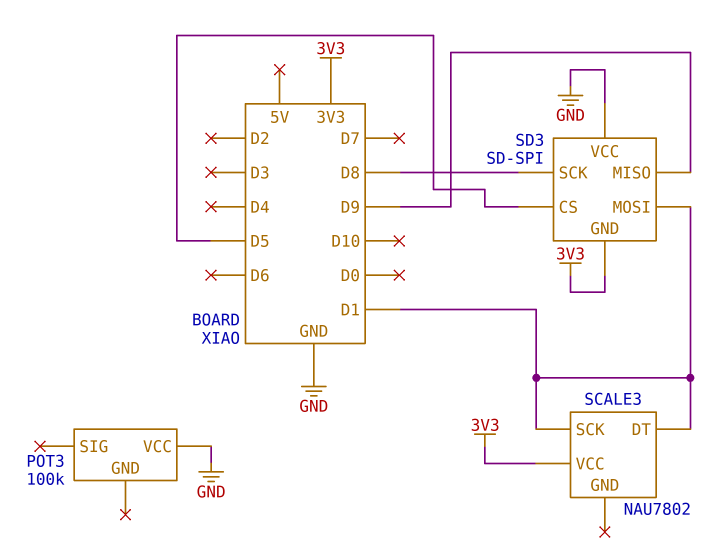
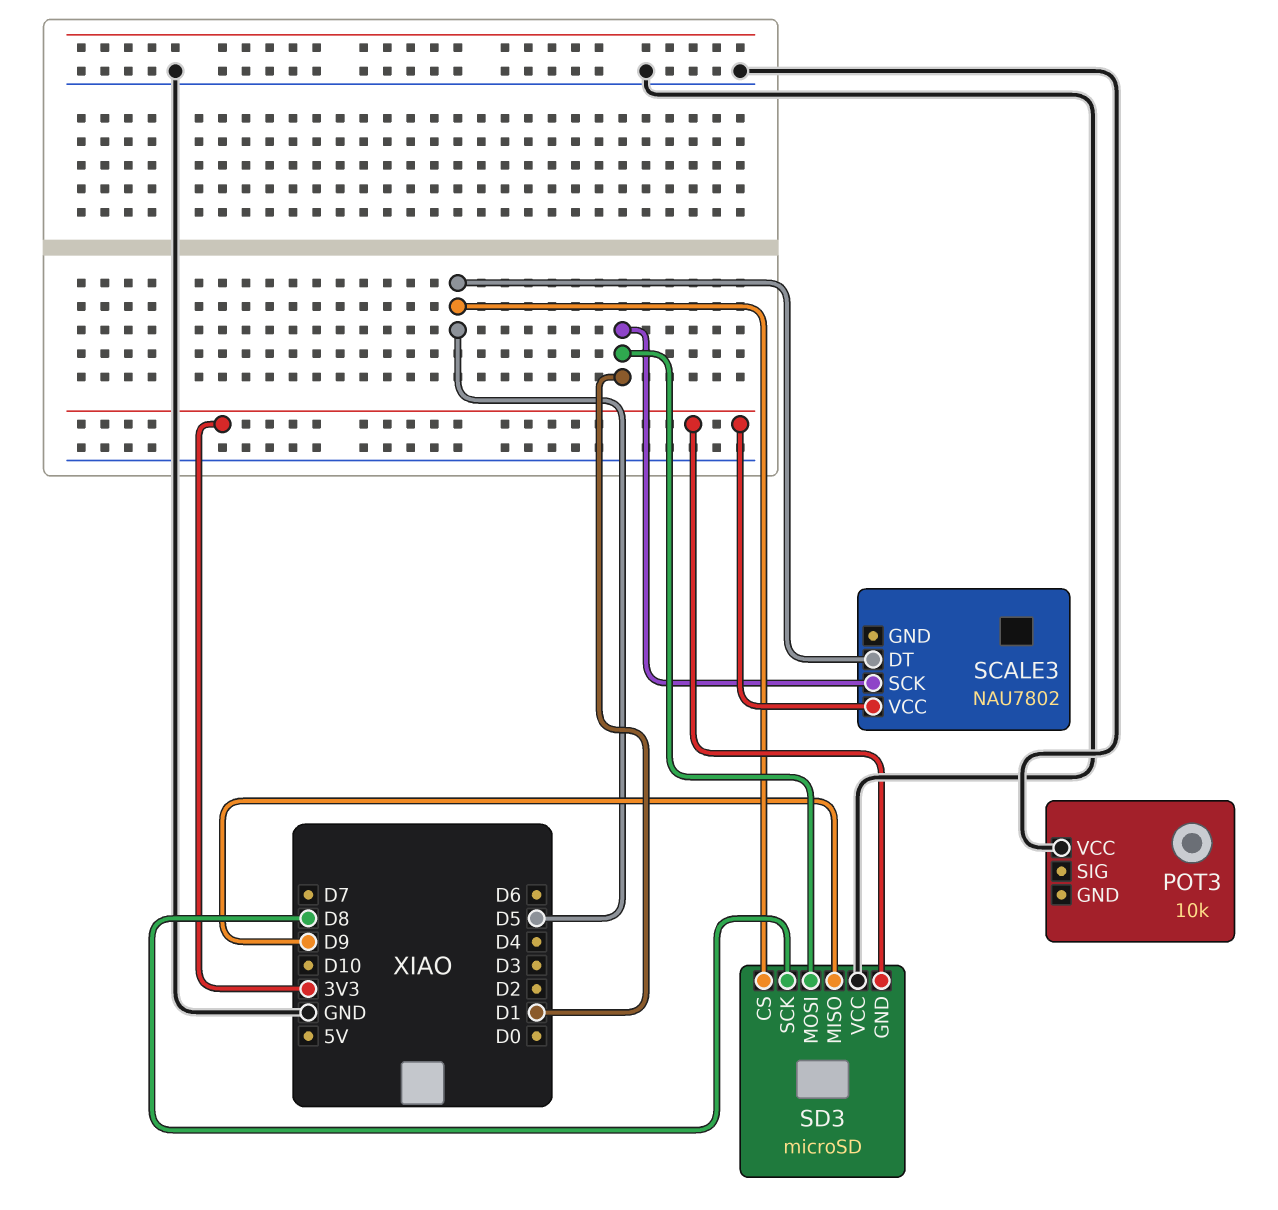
POT3: 100k -> 10k
SCALE3 pin DT: D1 -> D5
SD3: SD-SPI -> microSD

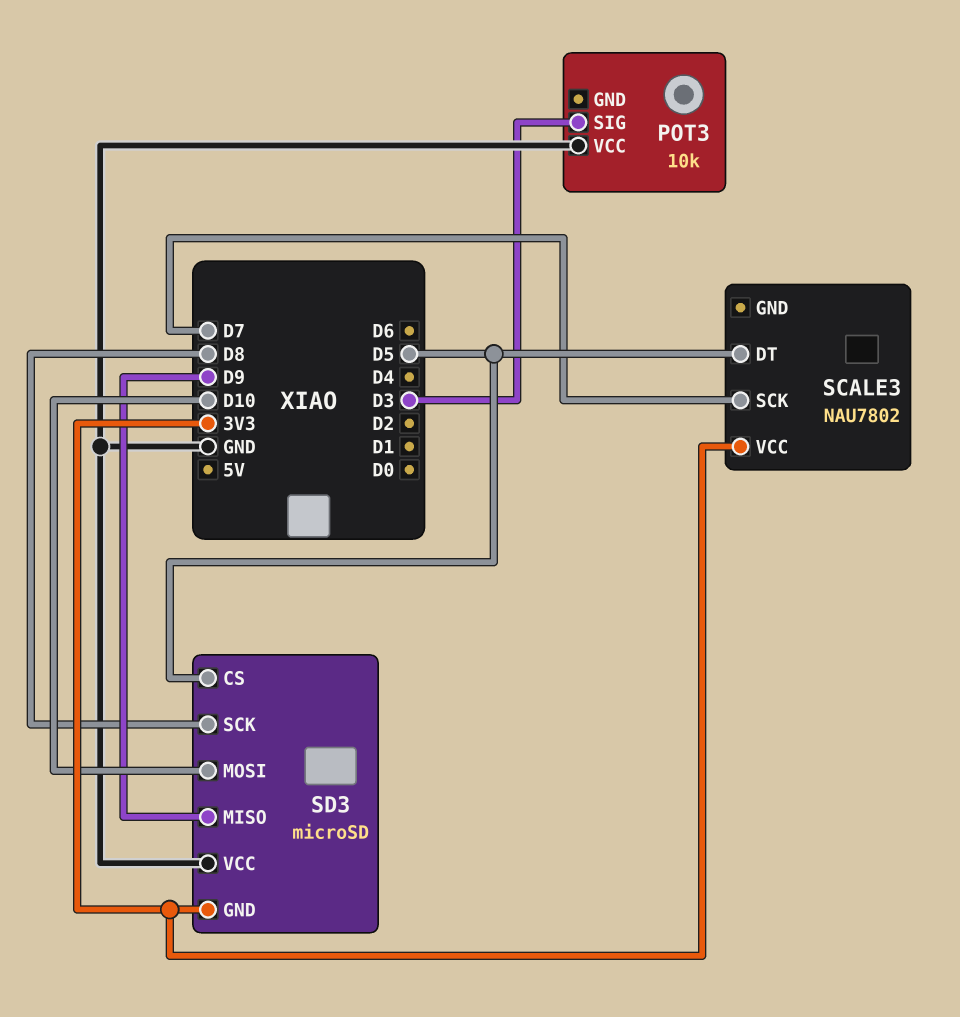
POT3 pin SIG: none -> D3
SCALE3 pin SCK: D1 -> D7
SD3 pin MOSI: D1 -> D10

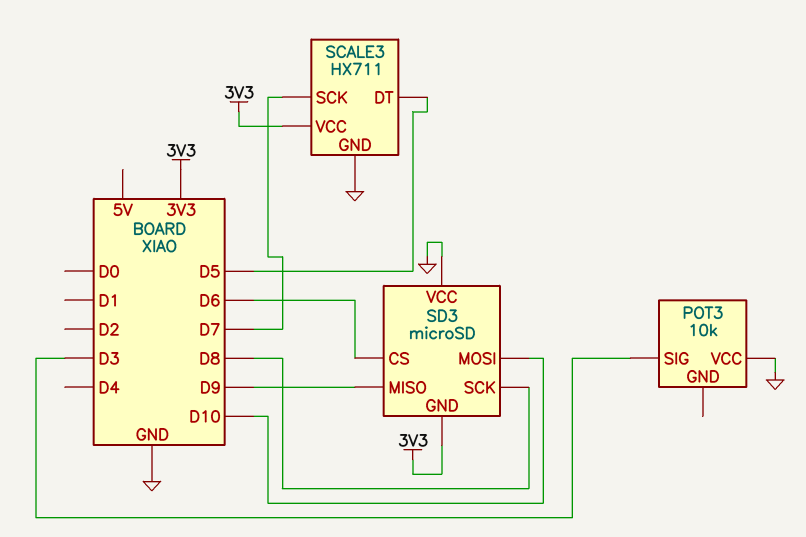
SCALE3: NAU7802 -> HX711
SCALE3 pin GND: none -> GND
SD3 pin CS: D5 -> D6

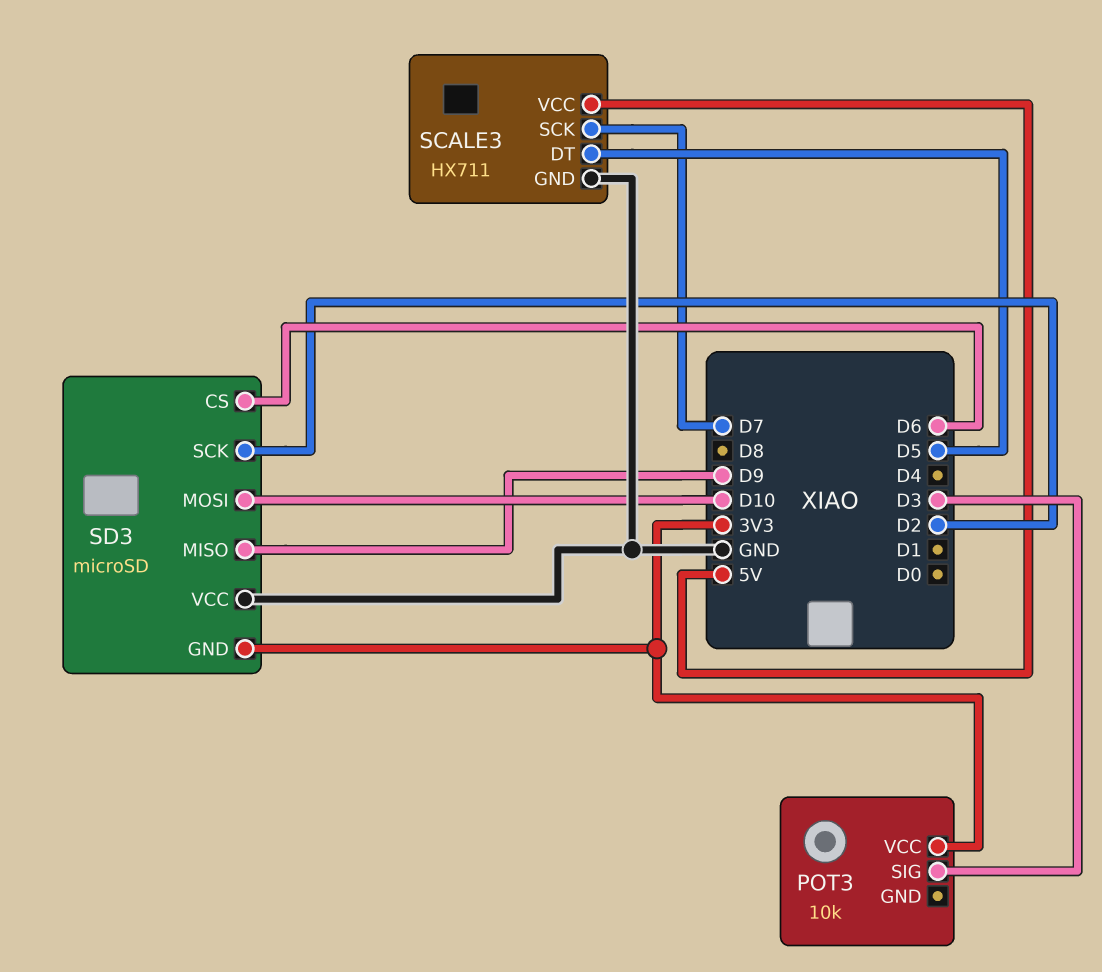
POT3 pin VCC: GND -> 3V3
SCALE3 pin VCC: 3V3 -> 5V
SD3 pin SCK: D8 -> D2

